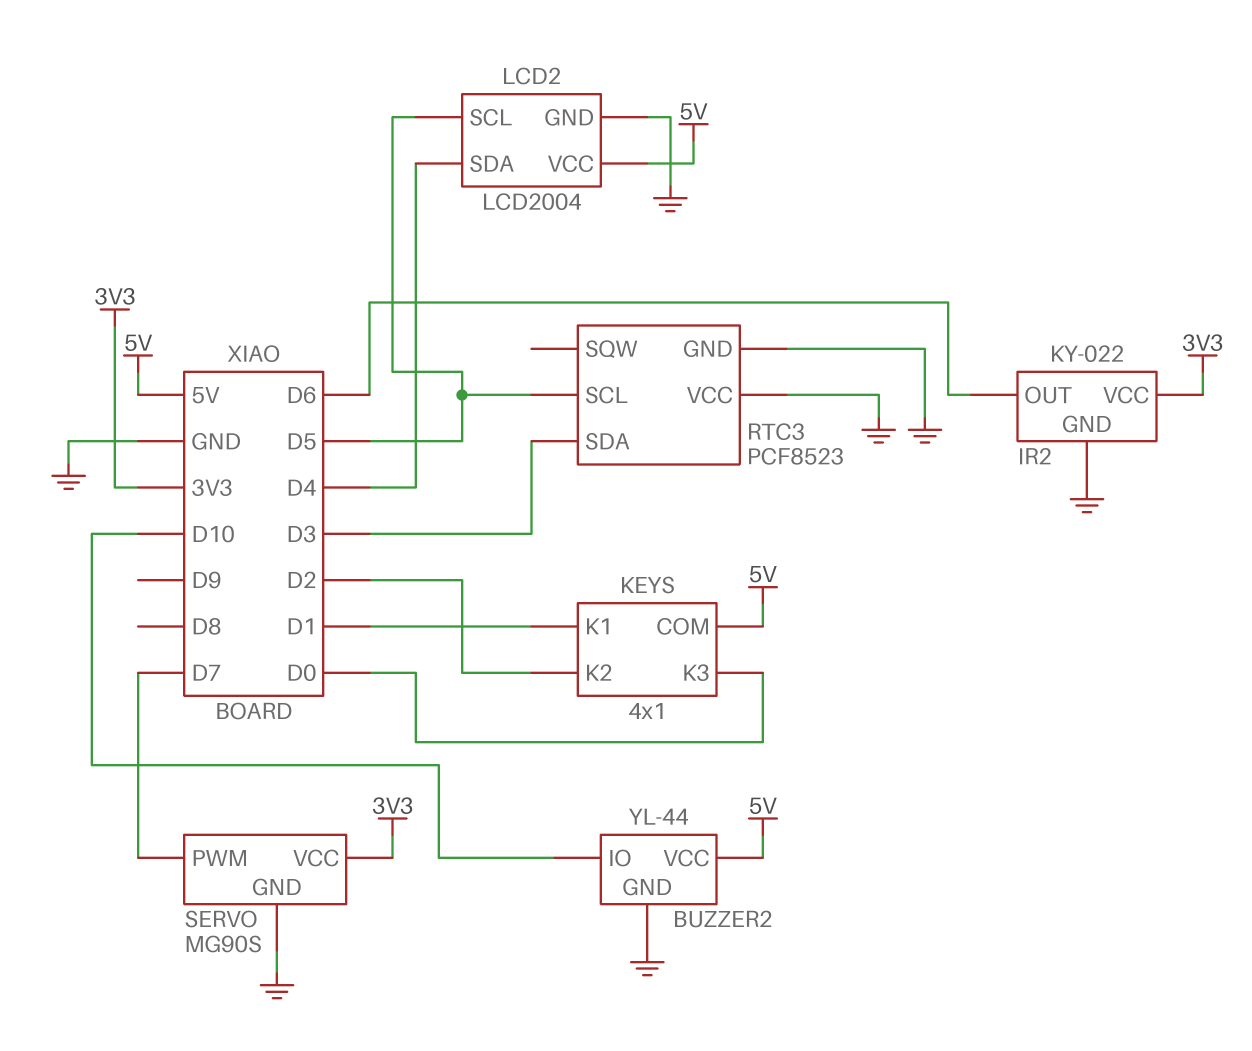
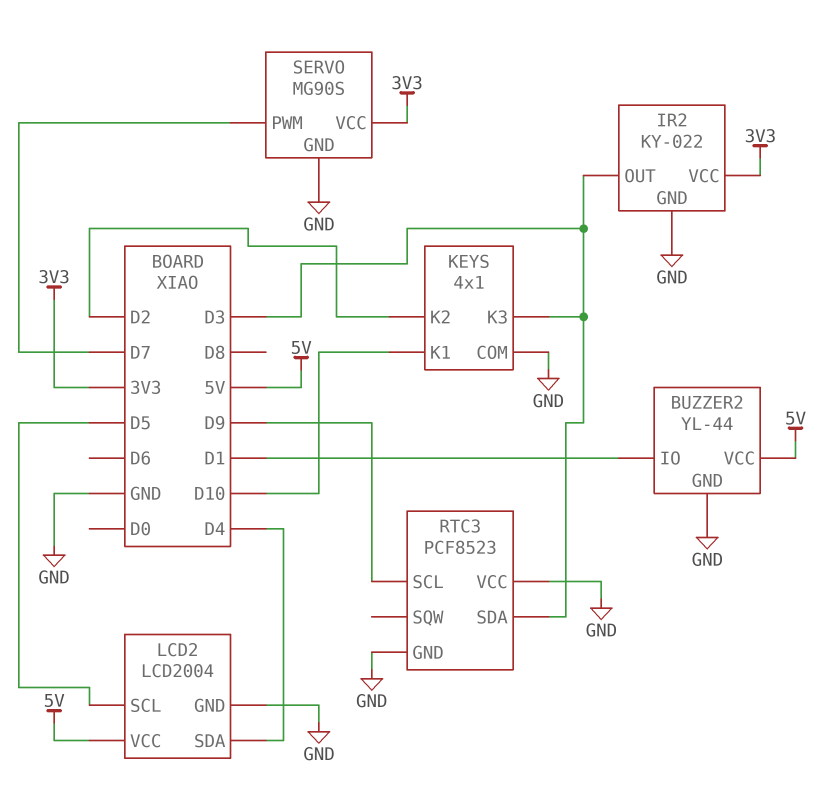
BUZZER2 pin IO: D10 -> D1
IR2 pin OUT: D6 -> D3
KEYS pin COM: 5V -> GND
KEYS pin K1: D1 -> D10
KEYS pin K3: D0 -> D3
RTC3 pin SCL: D5 -> D9

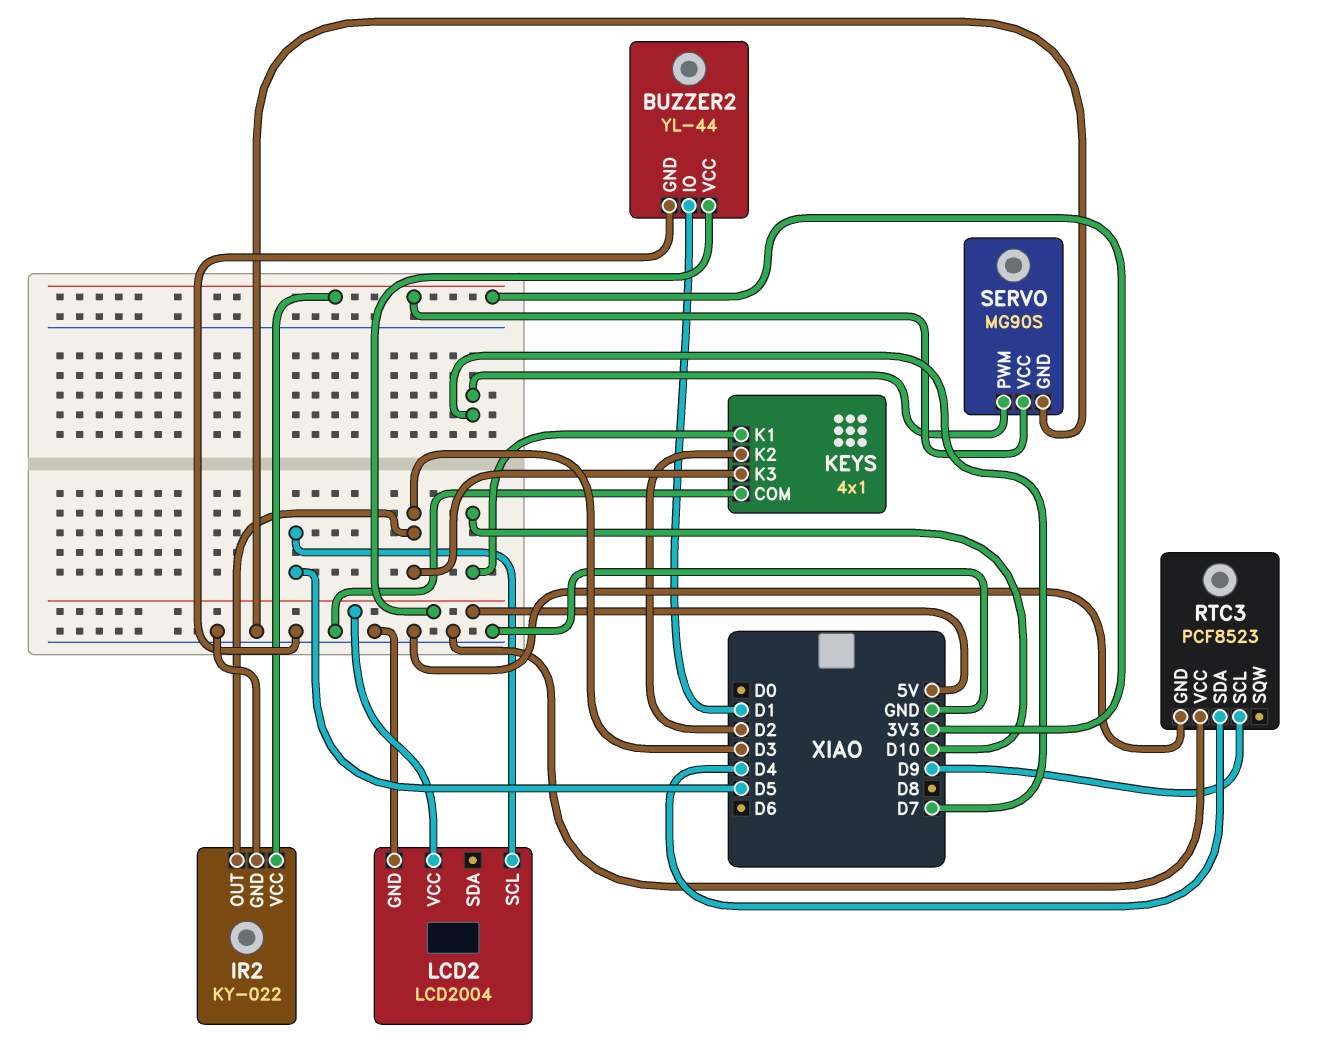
LCD2 pin SDA: D4 -> none
RTC3 pin SDA: D3 -> D4

